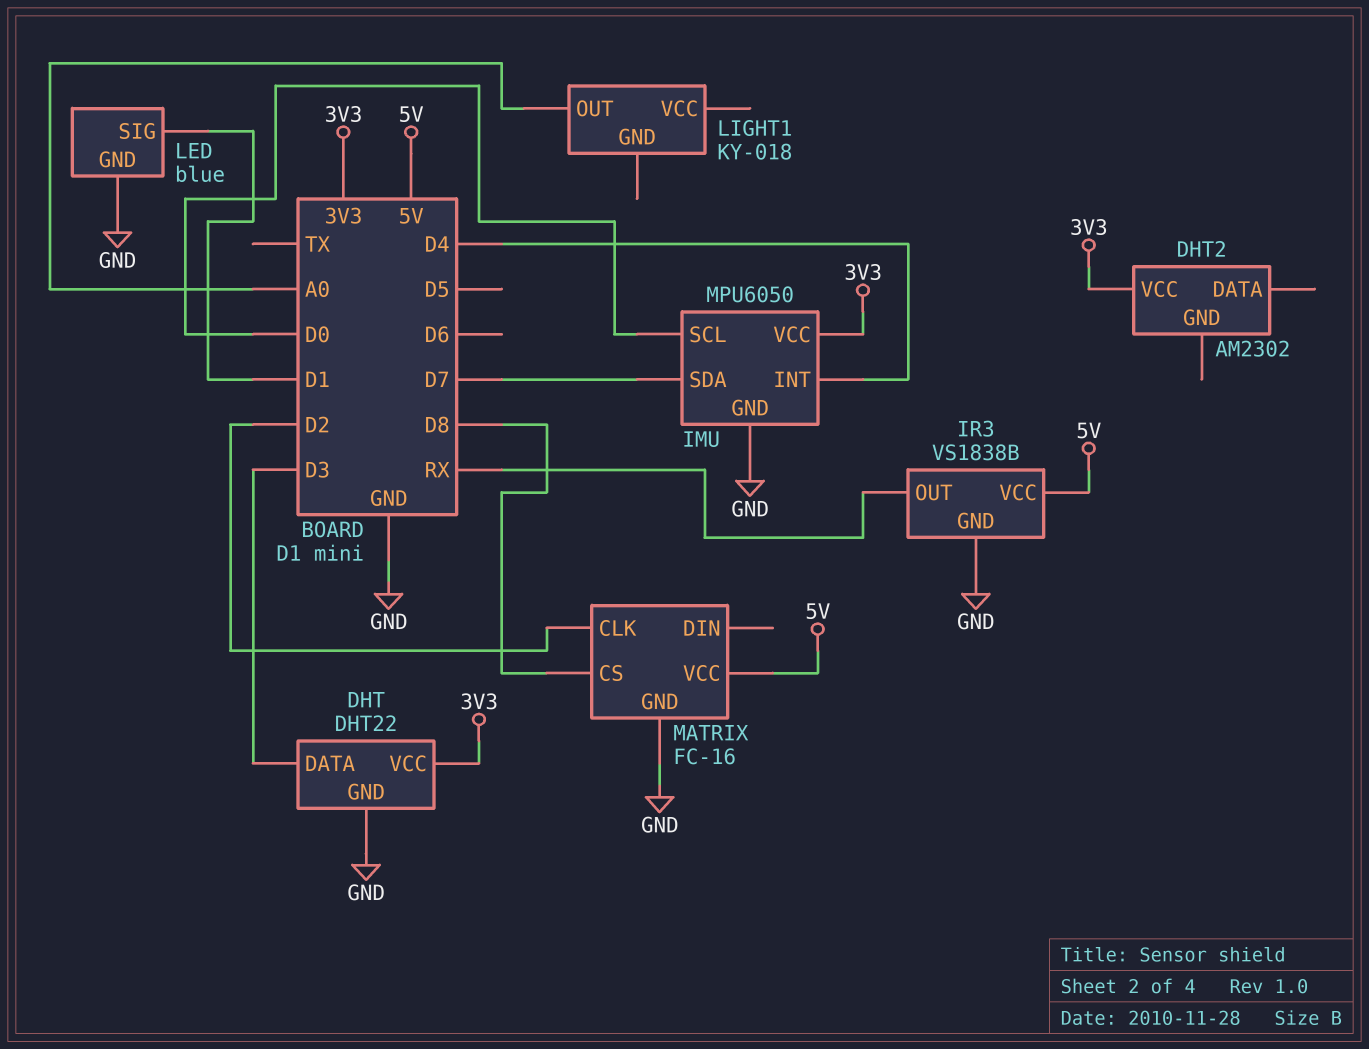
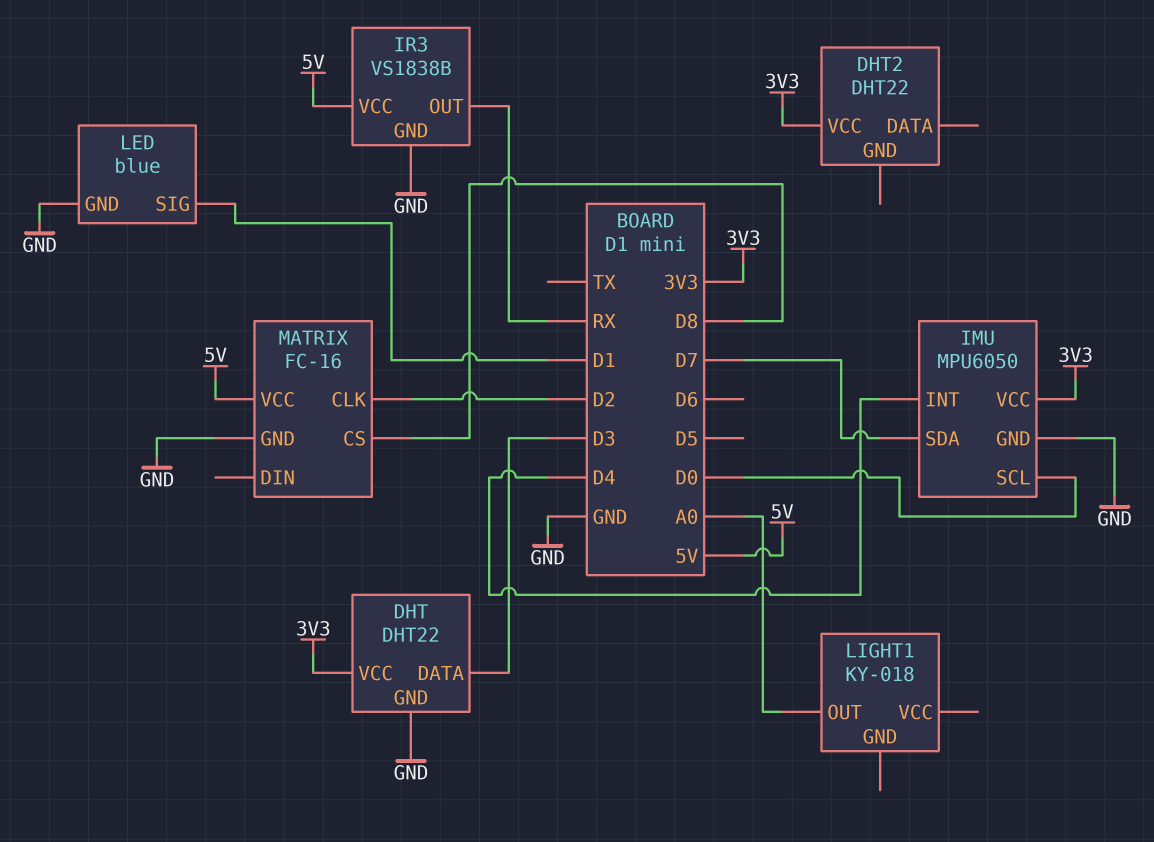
DHT2: AM2302 -> DHT22

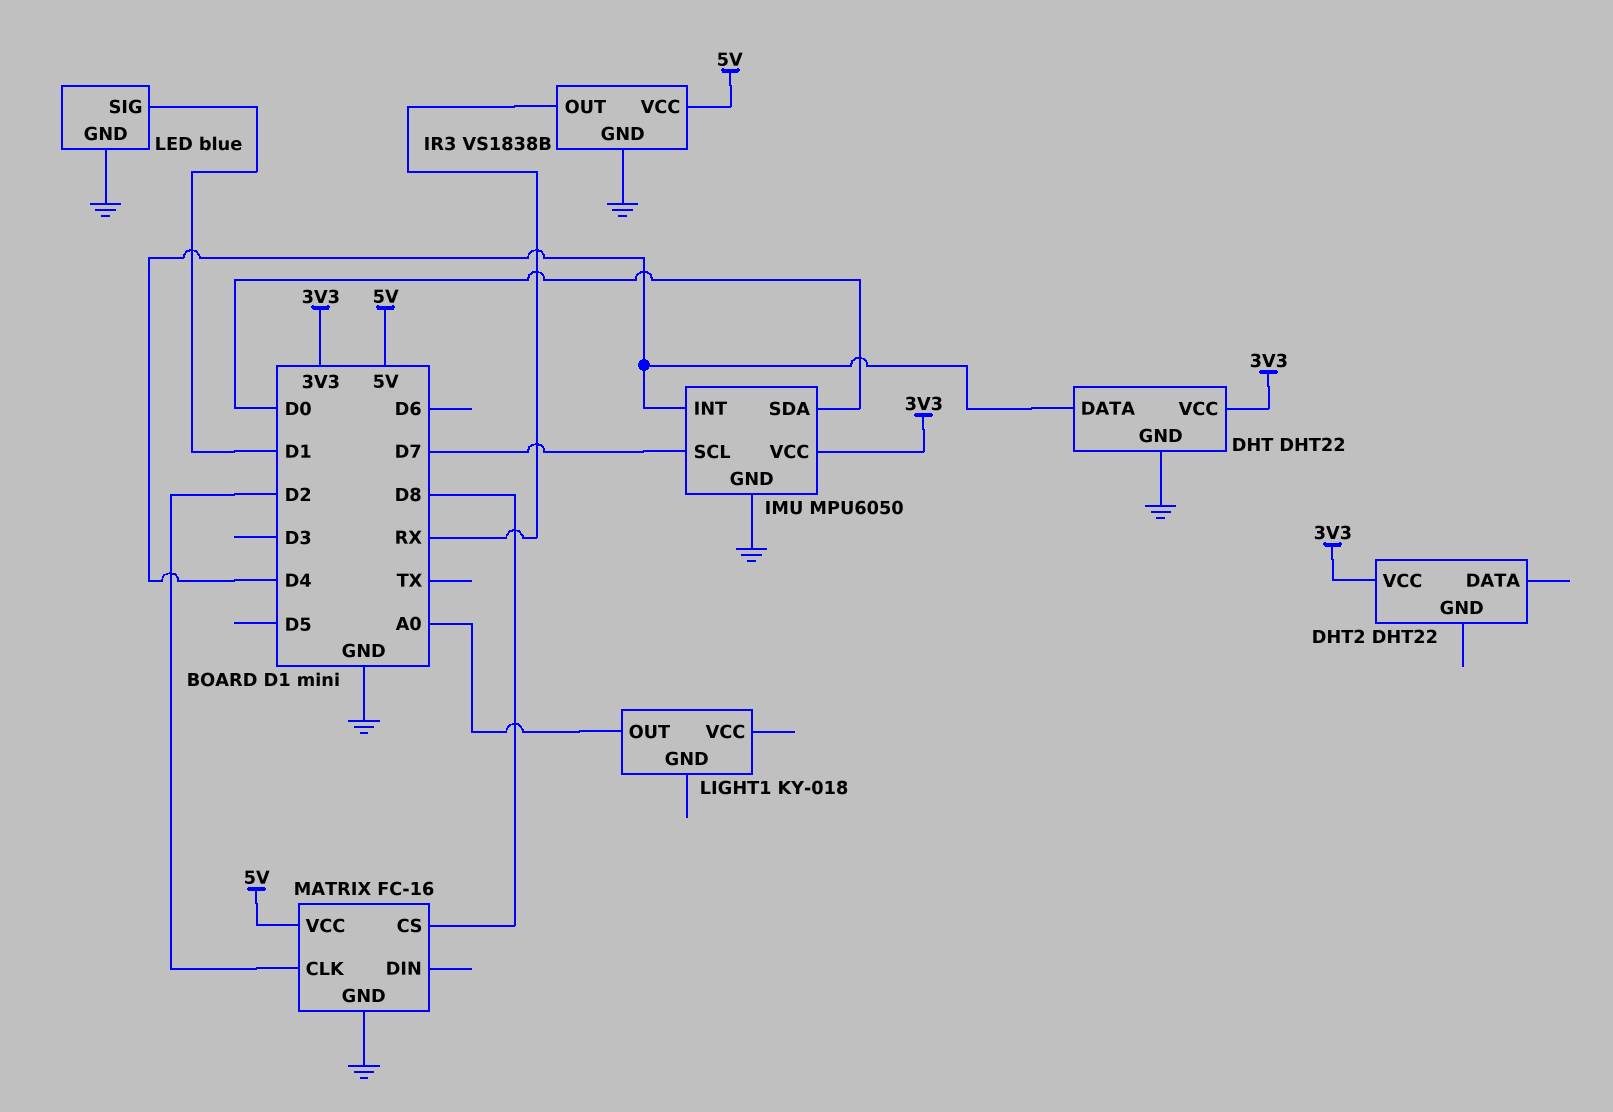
DHT pin DATA: D3 -> D4
IMU pin SCL: D0 -> D7
IMU pin SDA: D7 -> D0

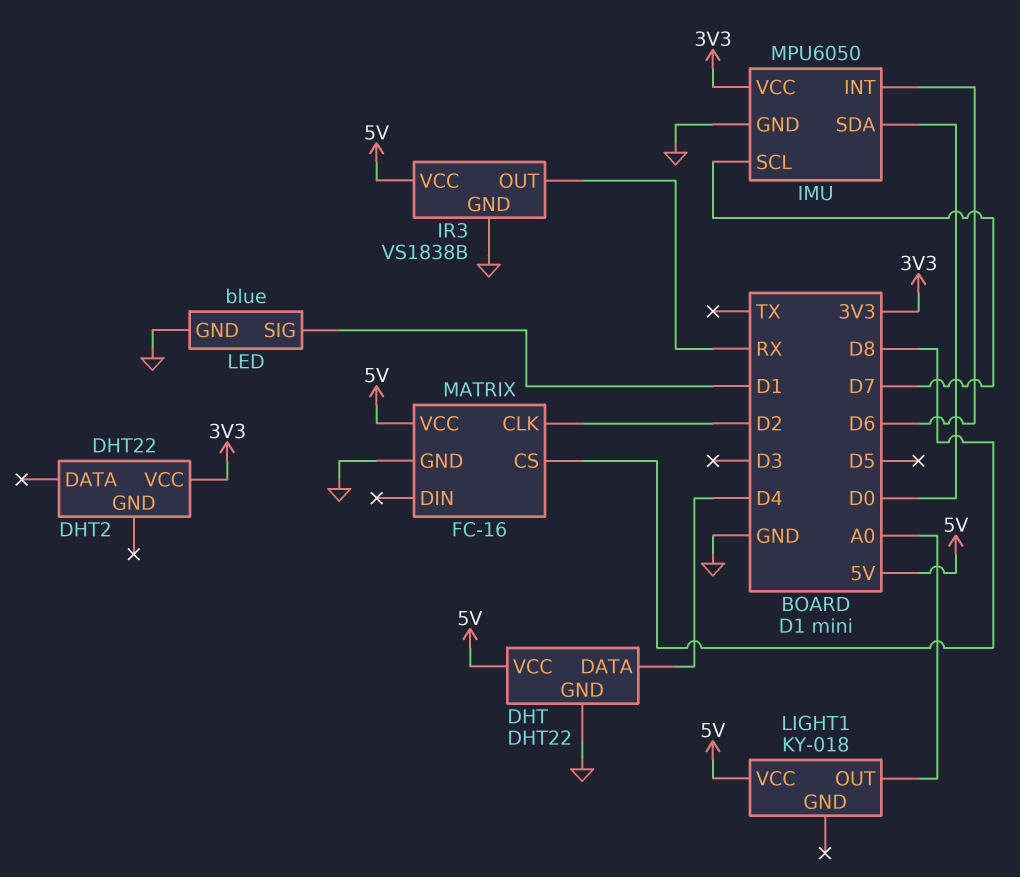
DHT pin VCC: 3V3 -> 5V
IMU pin INT: D4 -> D6
LIGHT1 pin VCC: none -> 5V

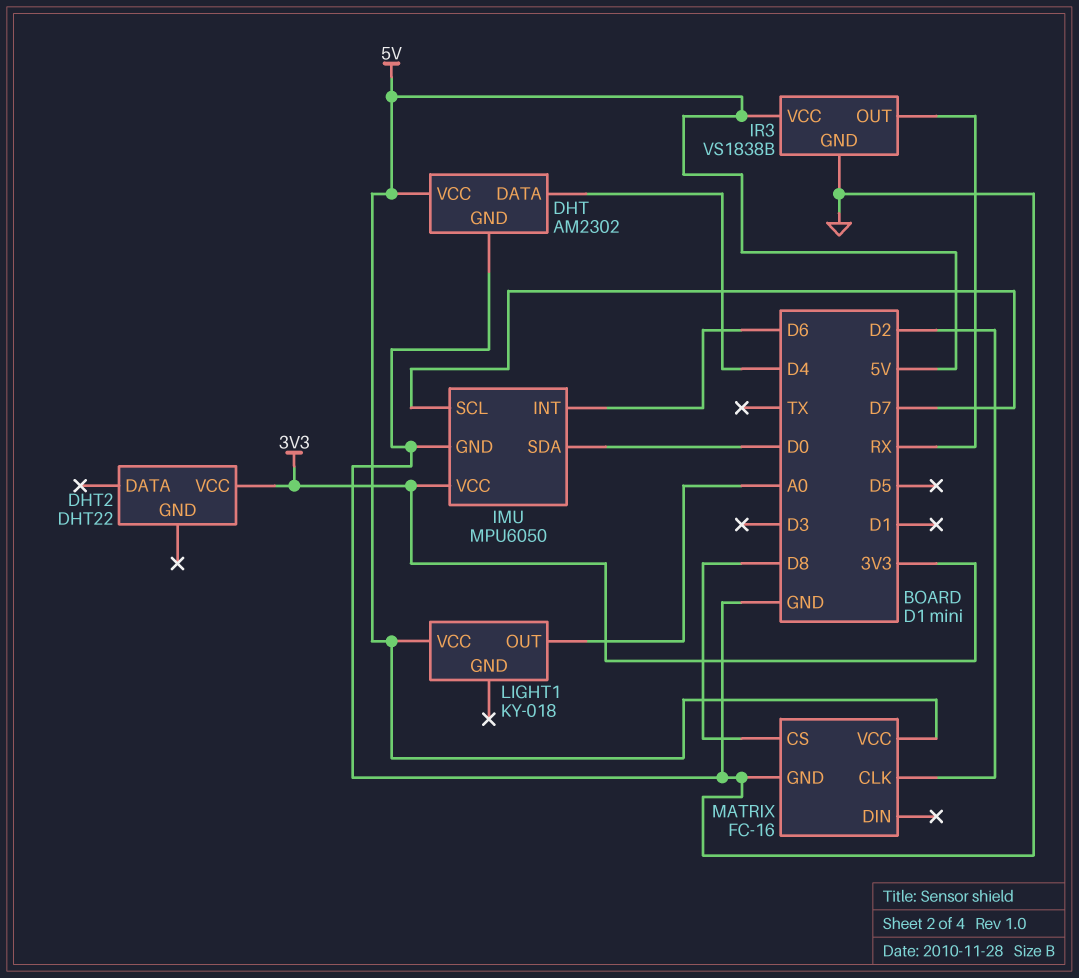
DHT: DHT22 -> AM2302
LED: blue -> none
LED pin GND: GND -> none
LED pin SIG: D1 -> none

